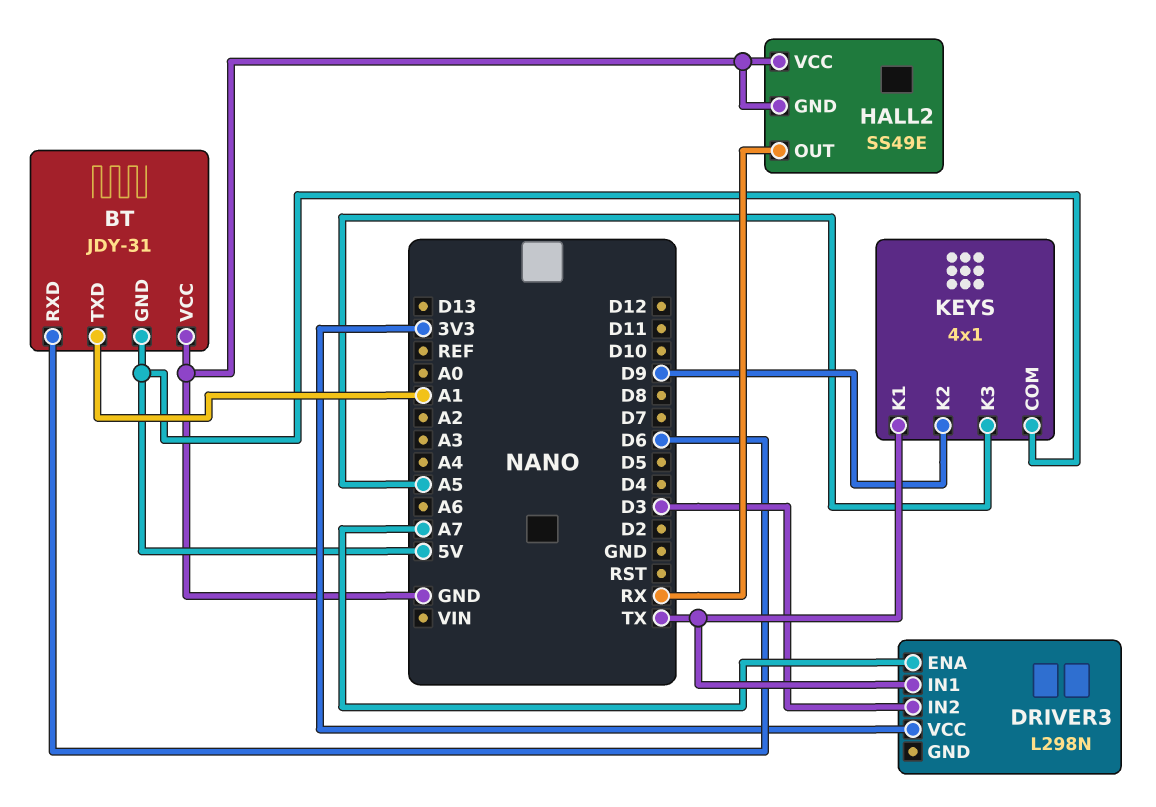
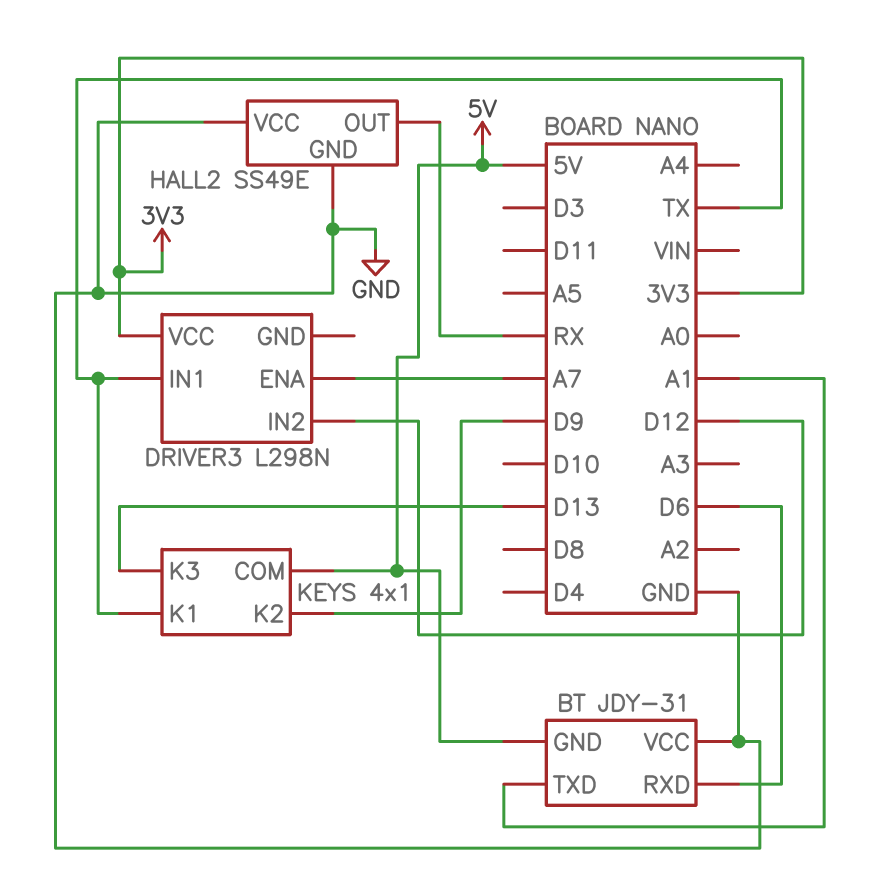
DRIVER3 pin IN2: D3 -> D12
KEYS pin K3: A5 -> D13

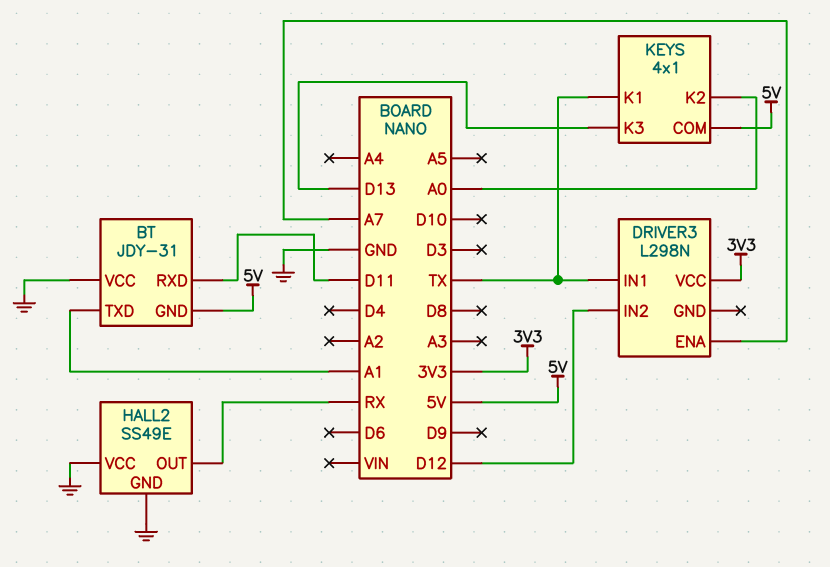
BT pin RXD: D6 -> D11
KEYS pin K2: D9 -> A0

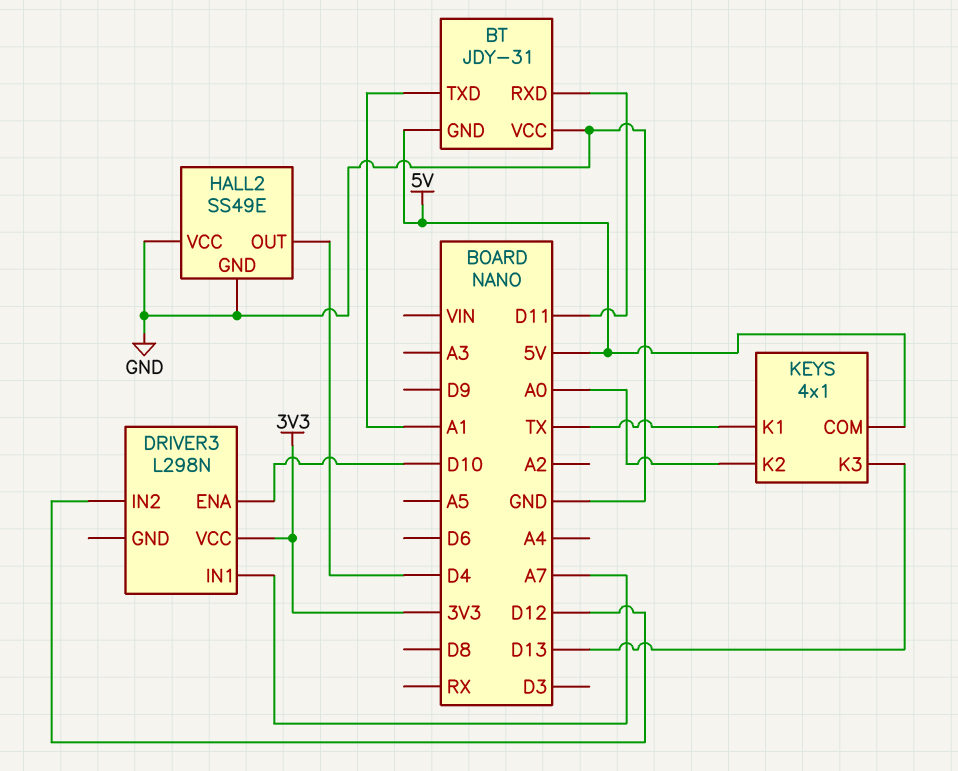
DRIVER3 pin ENA: A7 -> D10
DRIVER3 pin IN1: TX -> A7
HALL2 pin OUT: RX -> D4

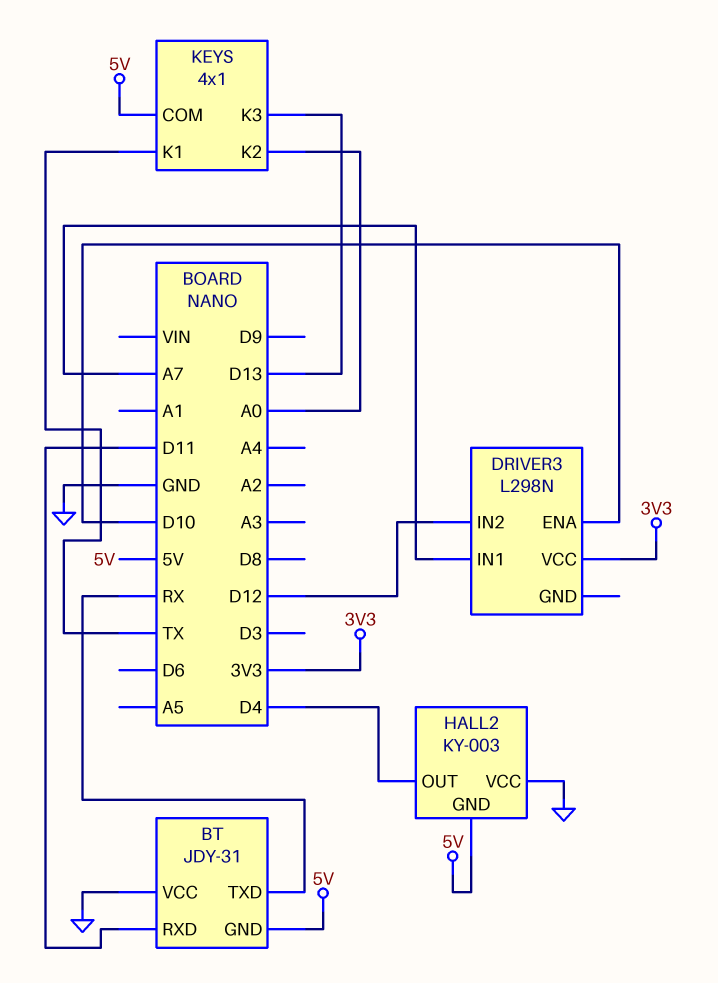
BT pin TXD: A1 -> RX
HALL2: SS49E -> KY-003
HALL2 pin GND: GND -> 5V

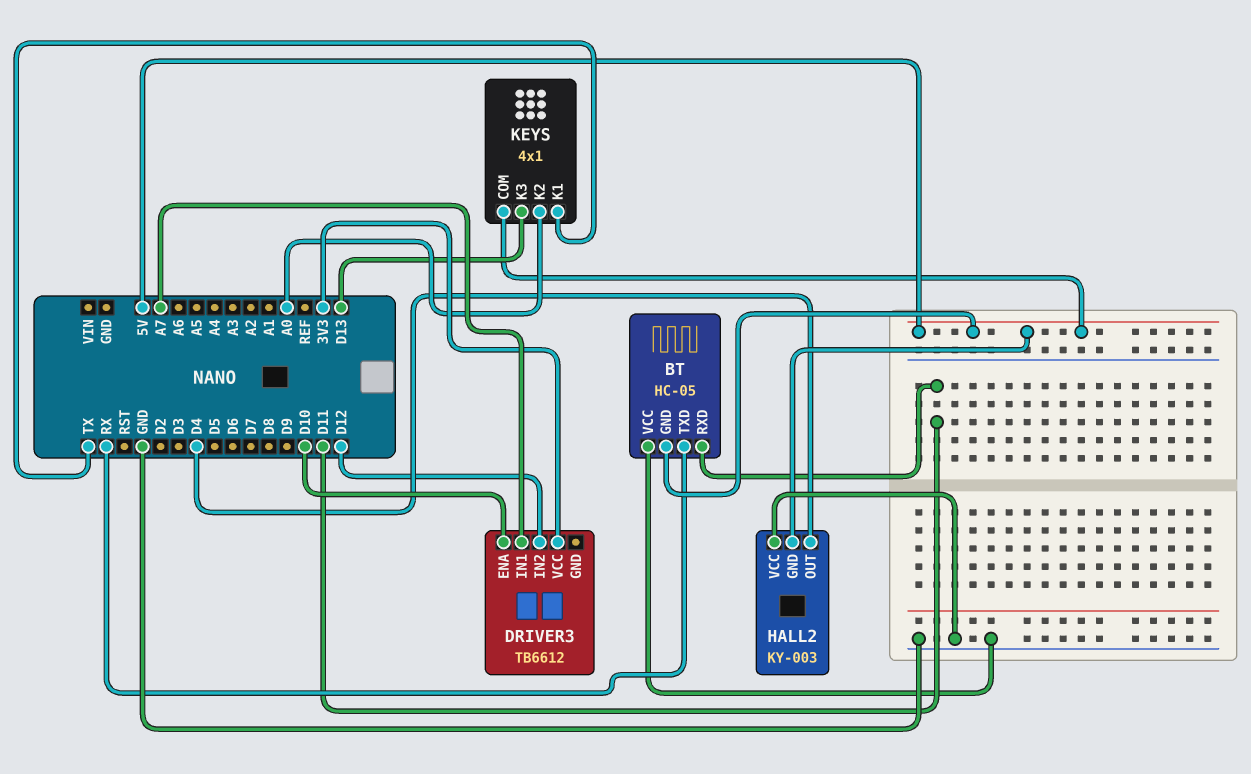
BT: JDY-31 -> HC-05
DRIVER3: L298N -> TB6612

